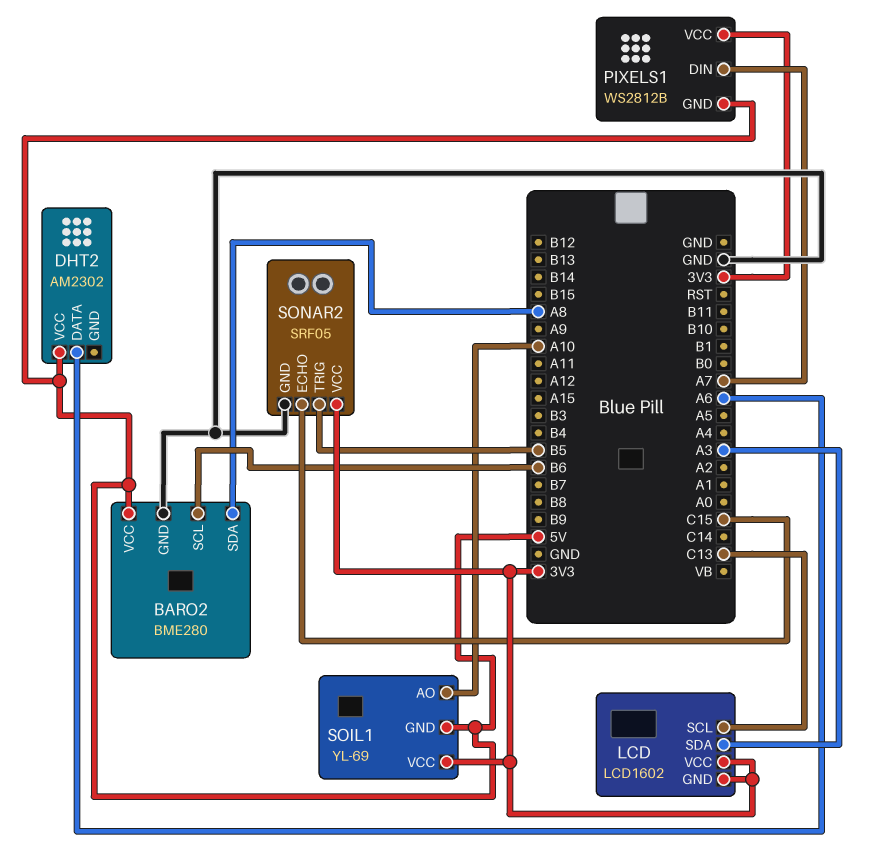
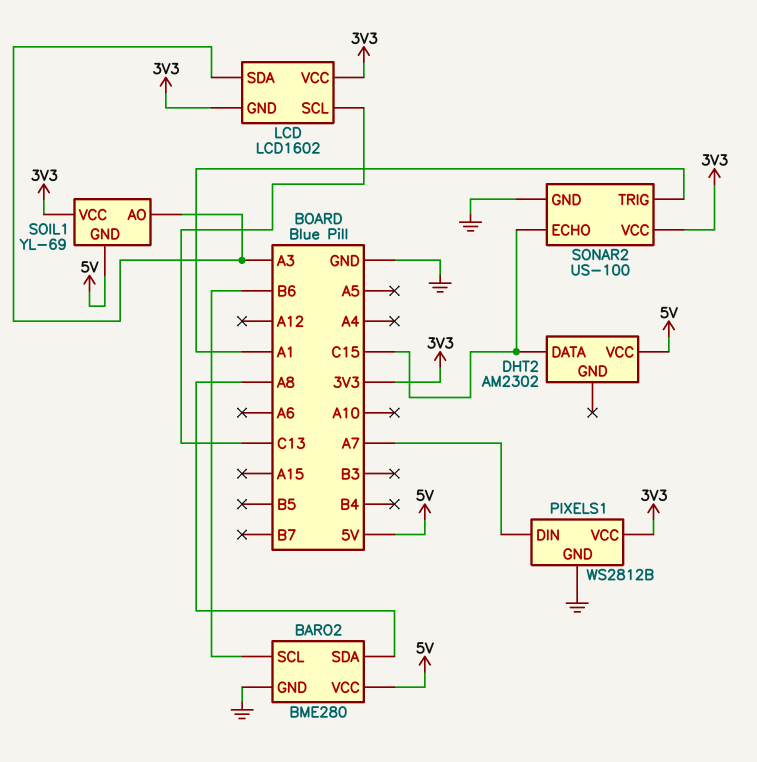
DHT2 pin DATA: A6 -> C15
PIXELS1 pin GND: 5V -> GND
SOIL1 pin AO: A10 -> A3
SONAR2: SRF05 -> US-100
SONAR2 pin TRIG: B5 -> A1

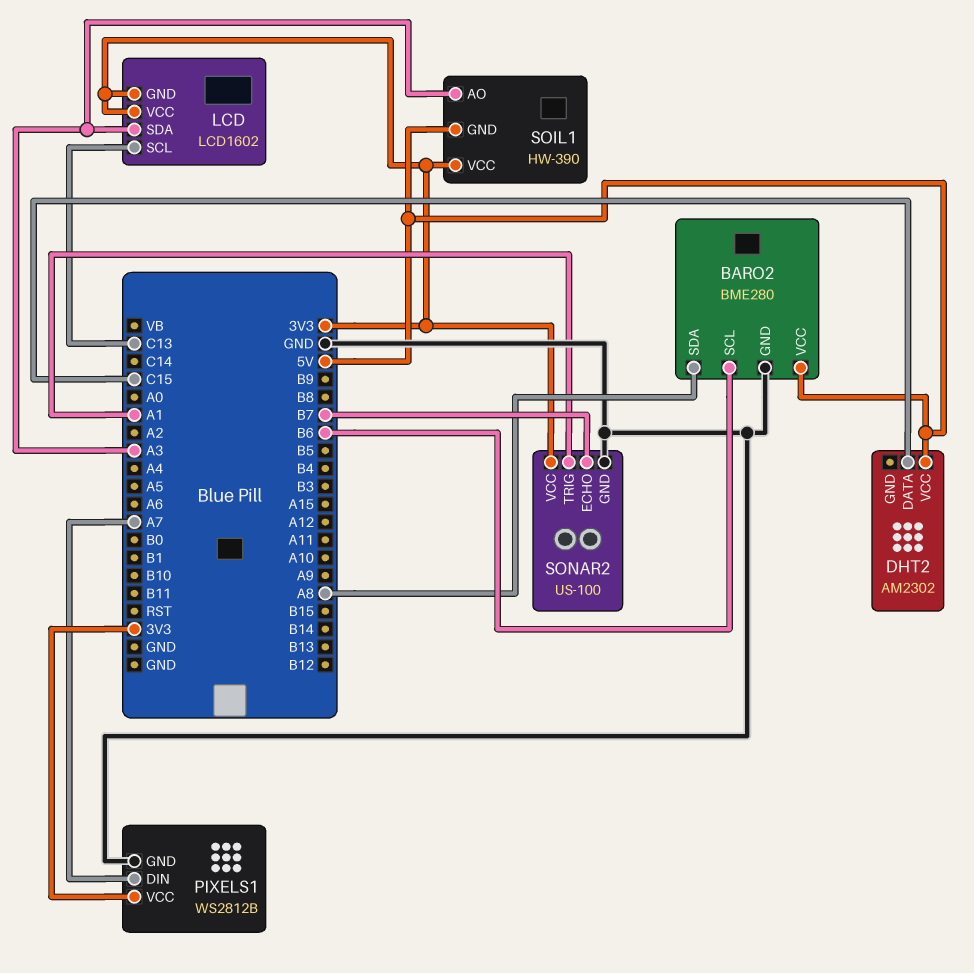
SOIL1: YL-69 -> HW-390
SONAR2 pin ECHO: C15 -> B7

